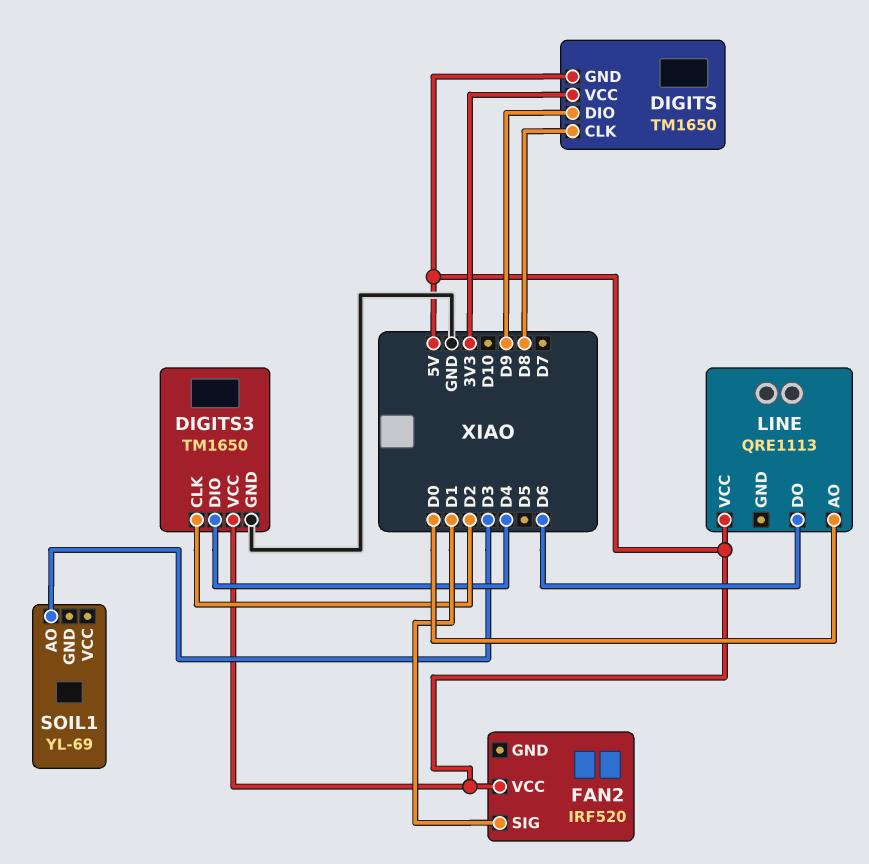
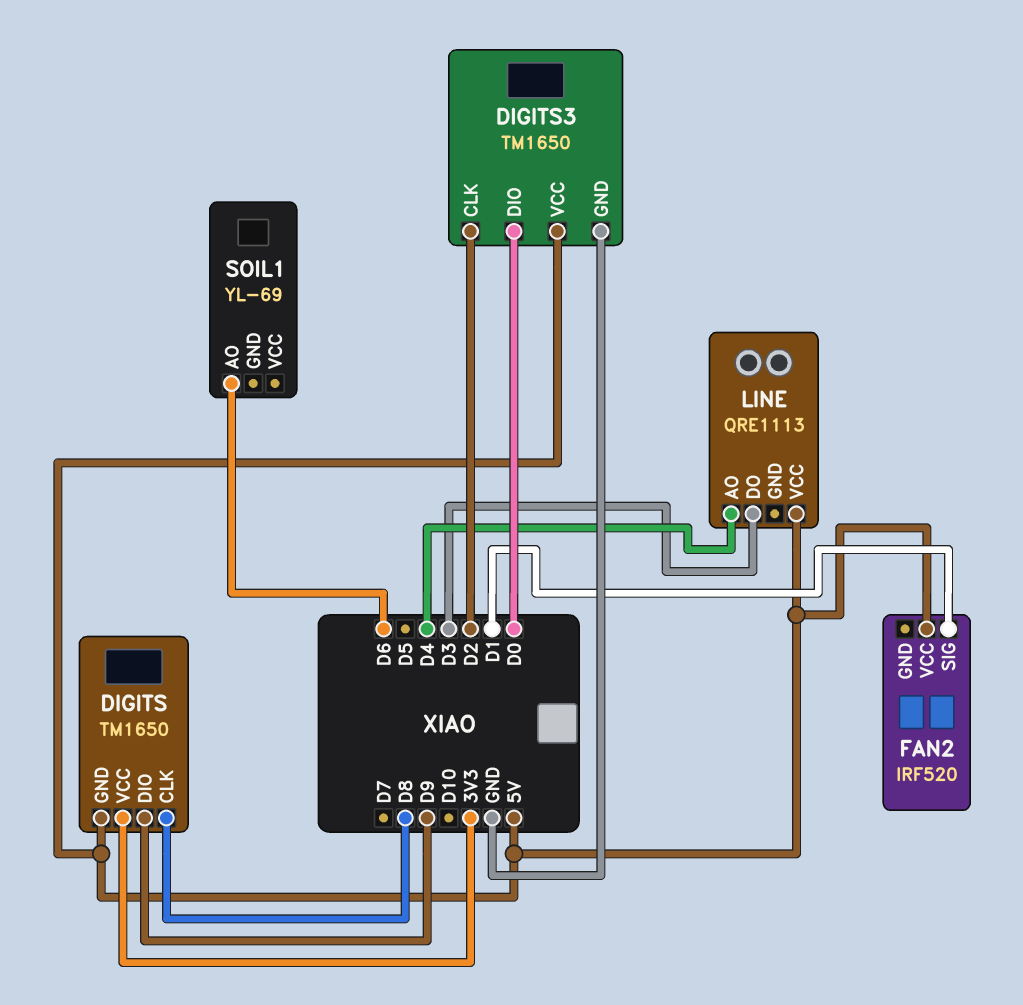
DIGITS3 pin DIO: D4 -> D0
LINE pin AO: D0 -> D4
LINE pin DO: D6 -> D3
SOIL1 pin AO: D3 -> D6

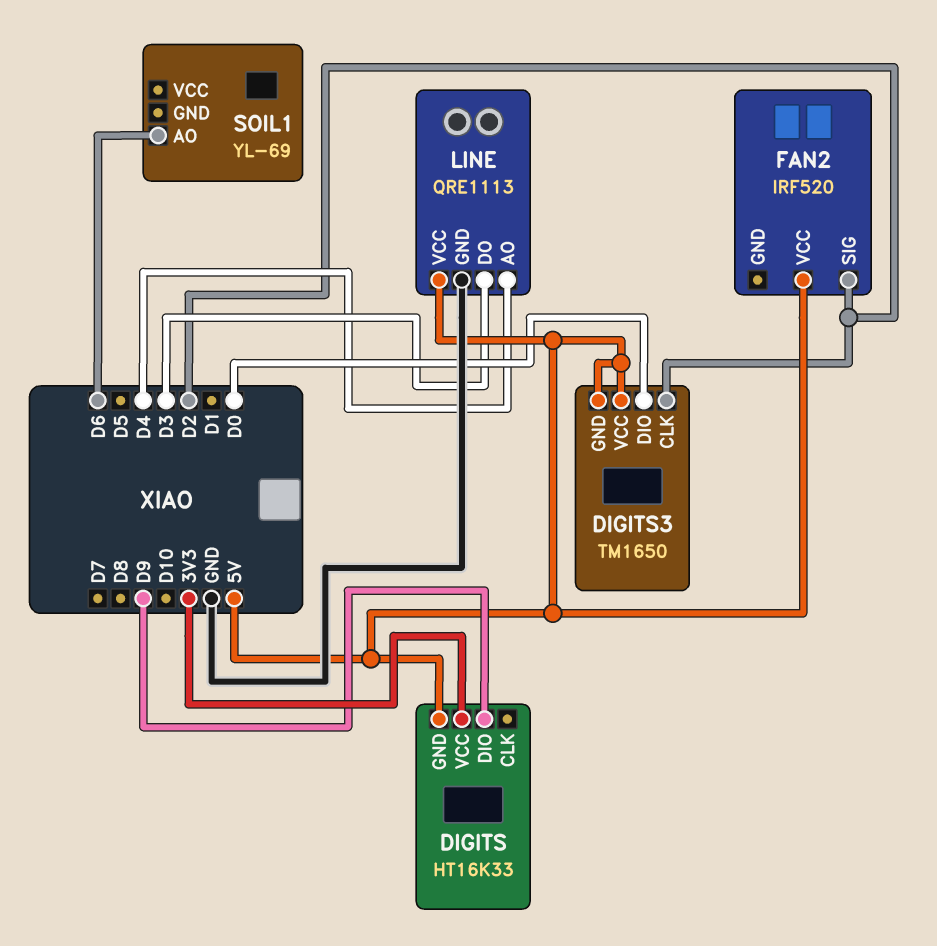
DIGITS: TM1650 -> HT16K33
DIGITS pin CLK: D8 -> none
DIGITS3 pin GND: GND -> 5V
FAN2 pin SIG: D1 -> D2
LINE pin GND: none -> GND

